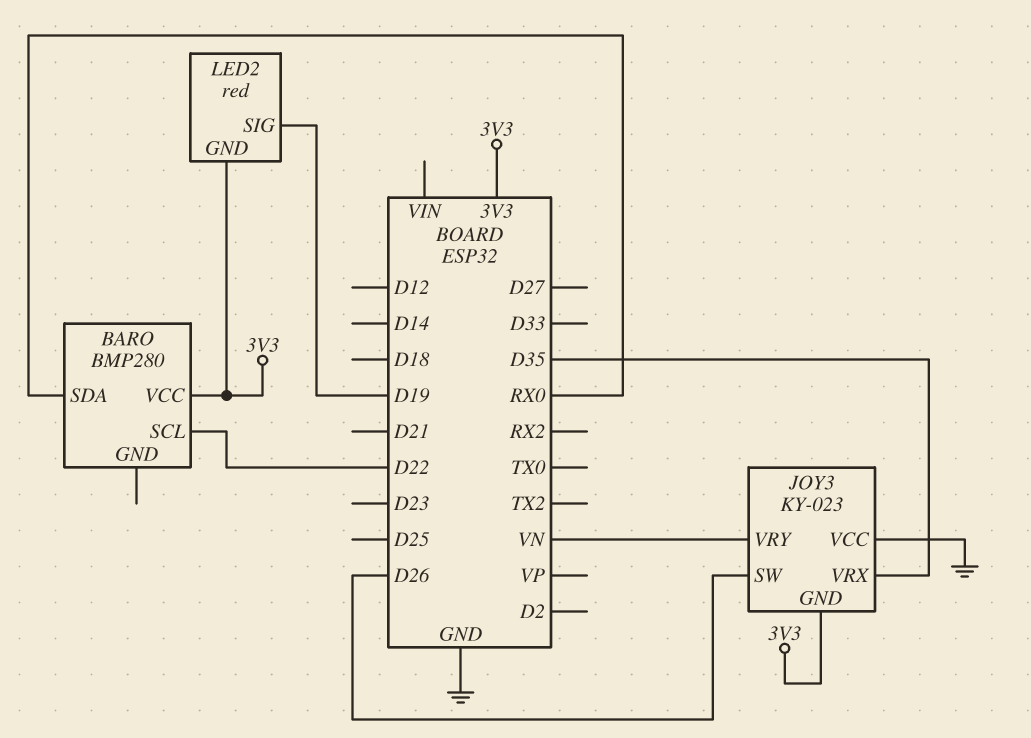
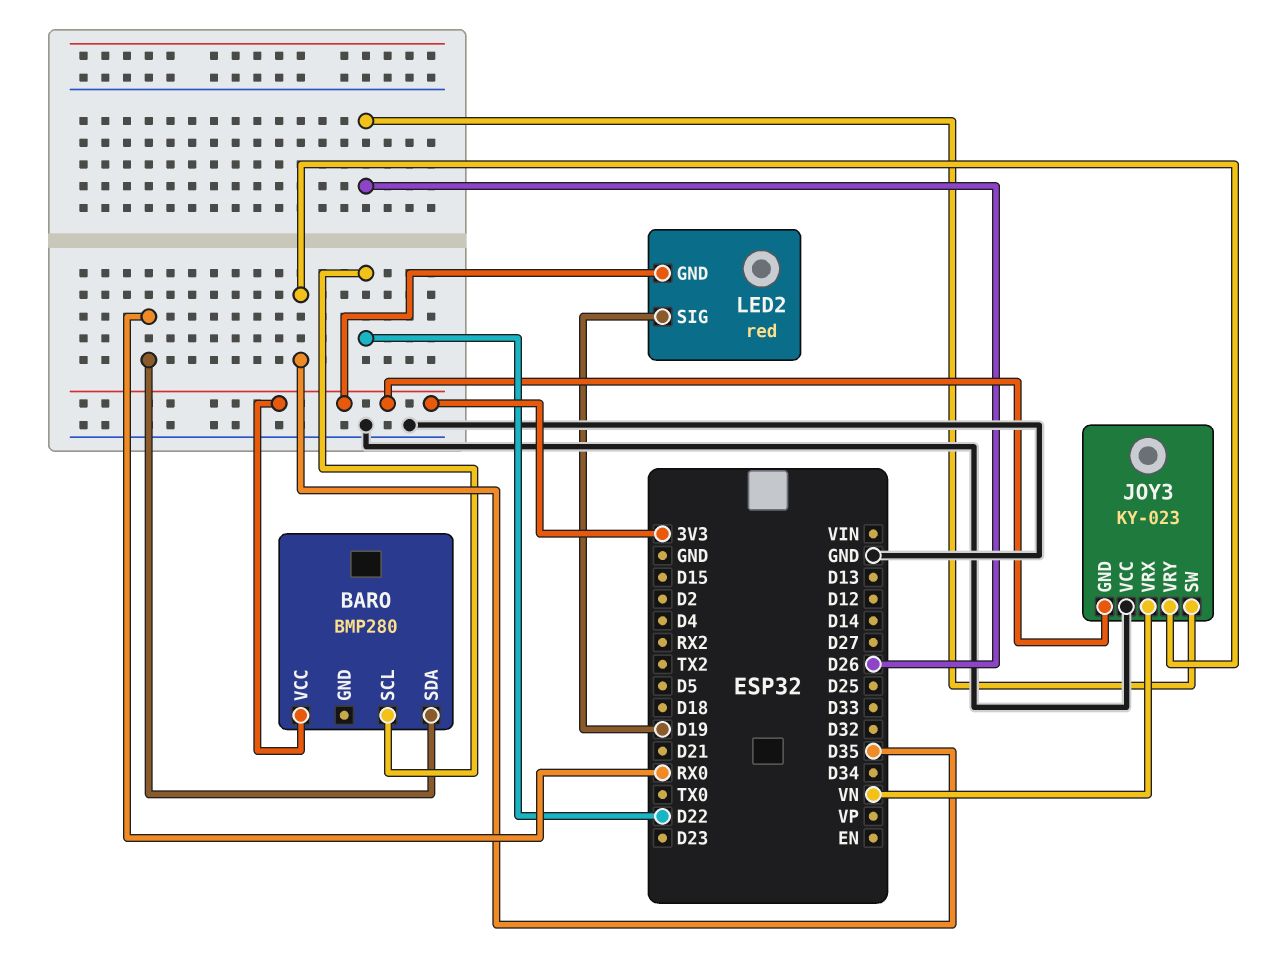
JOY3 pin VRX: D35 -> VN
JOY3 pin VRY: VN -> D35

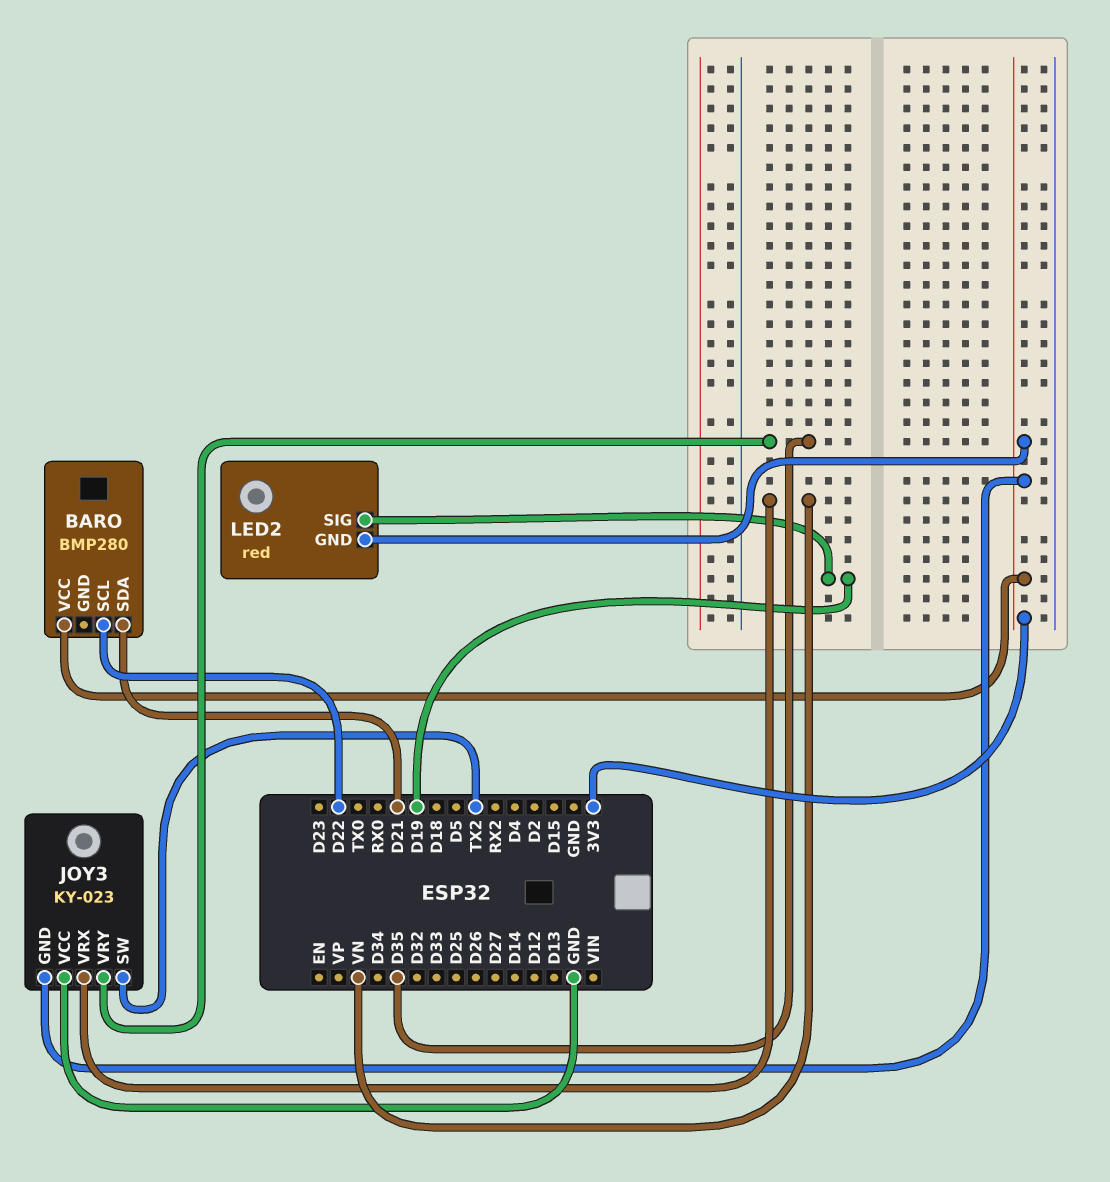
BARO pin SDA: RX0 -> D21
JOY3 pin SW: D26 -> TX2

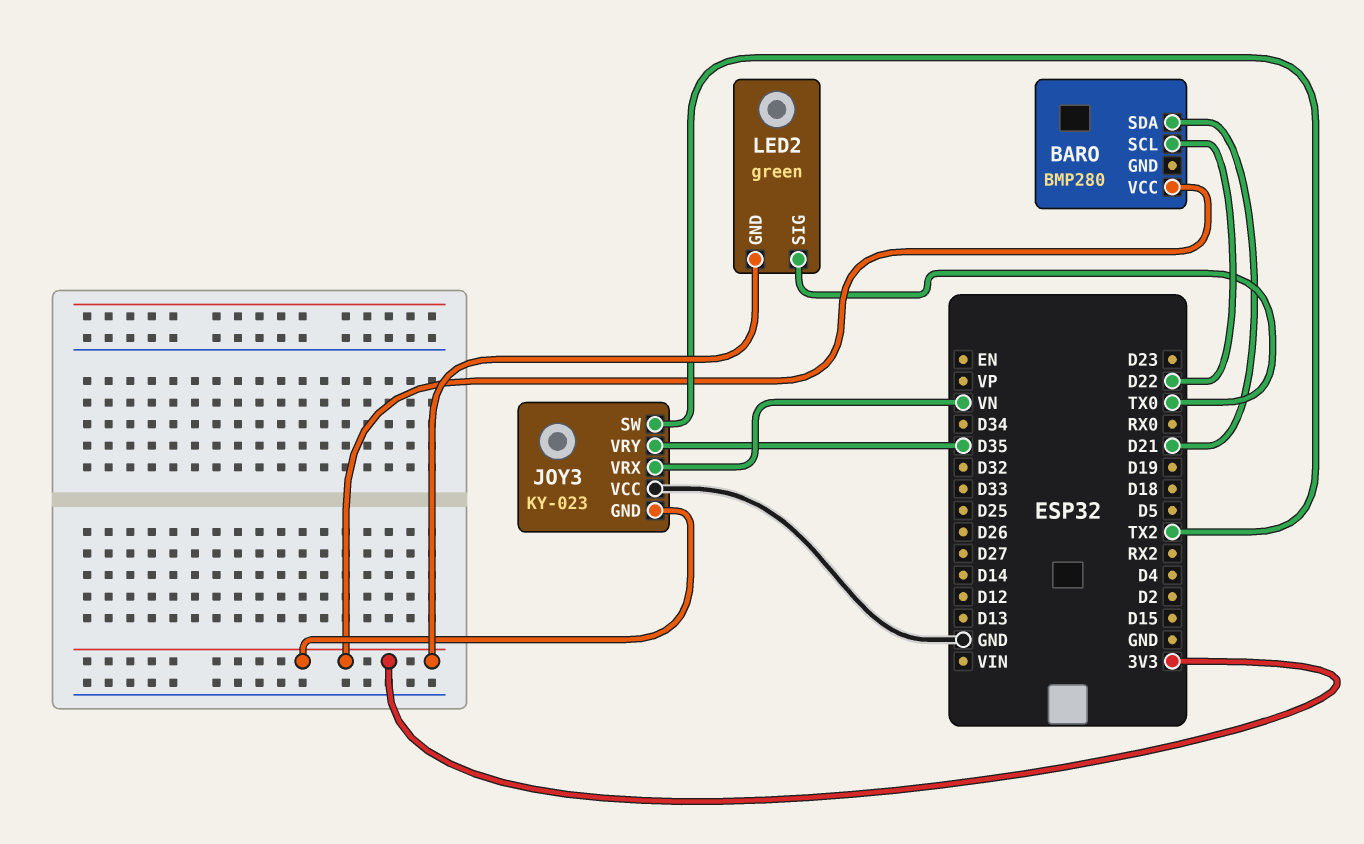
LED2: red -> green
LED2 pin SIG: D19 -> TX0

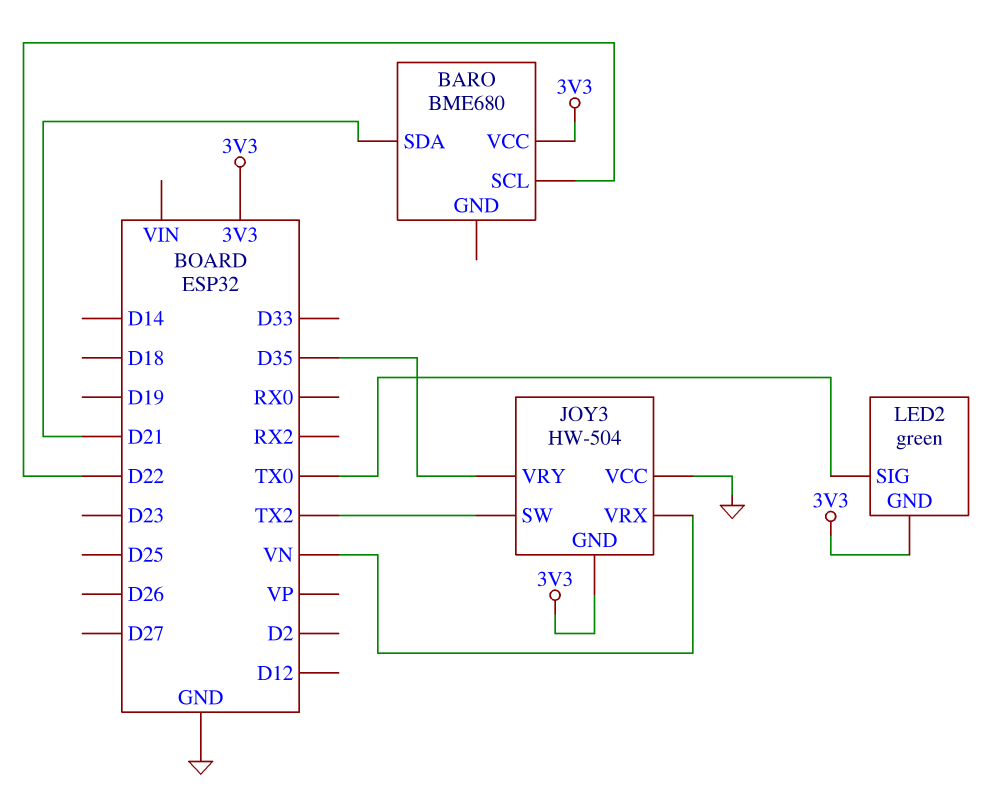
BARO: BMP280 -> BME680
JOY3: KY-023 -> HW-504

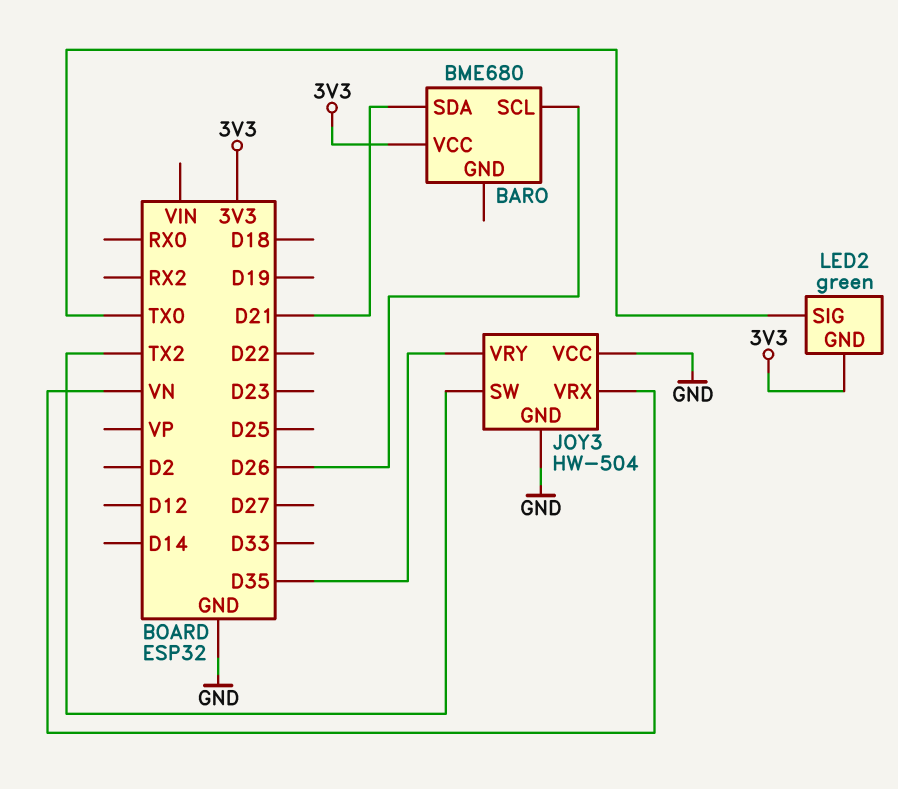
BARO pin SCL: D22 -> D26
JOY3 pin GND: 3V3 -> GND

